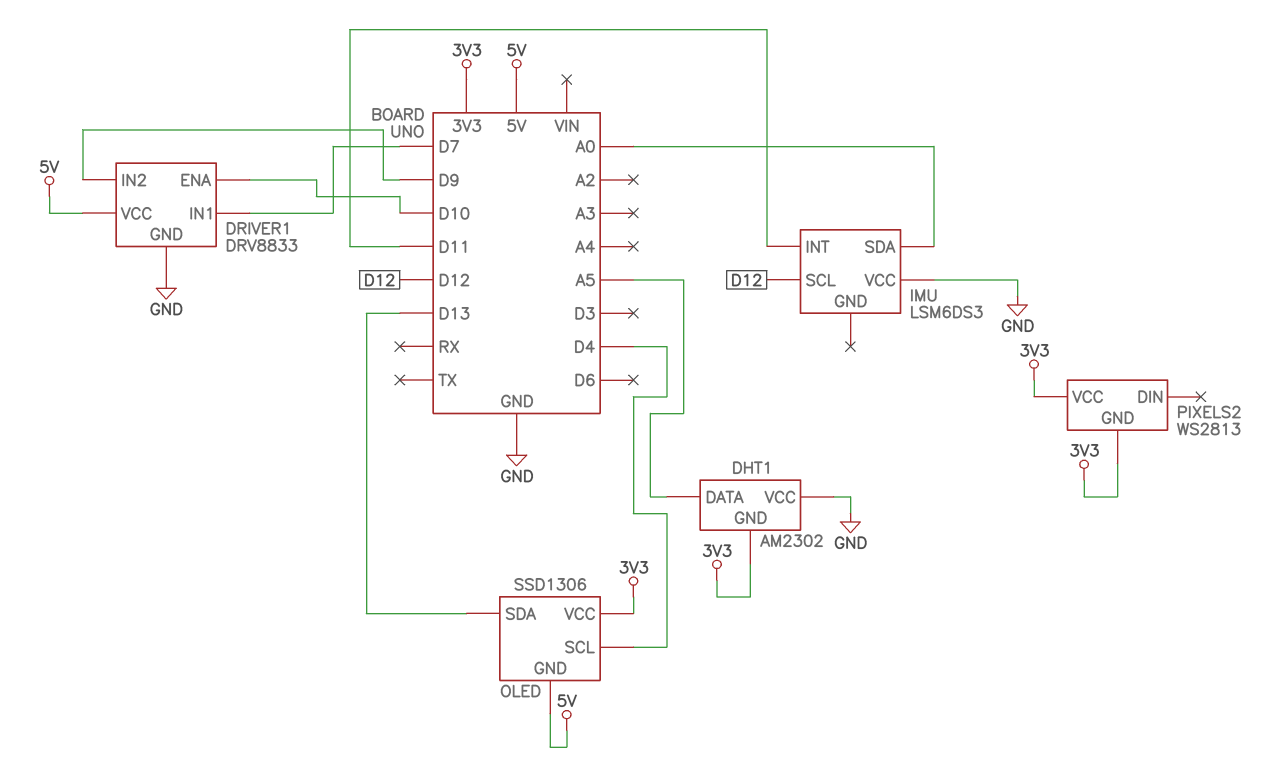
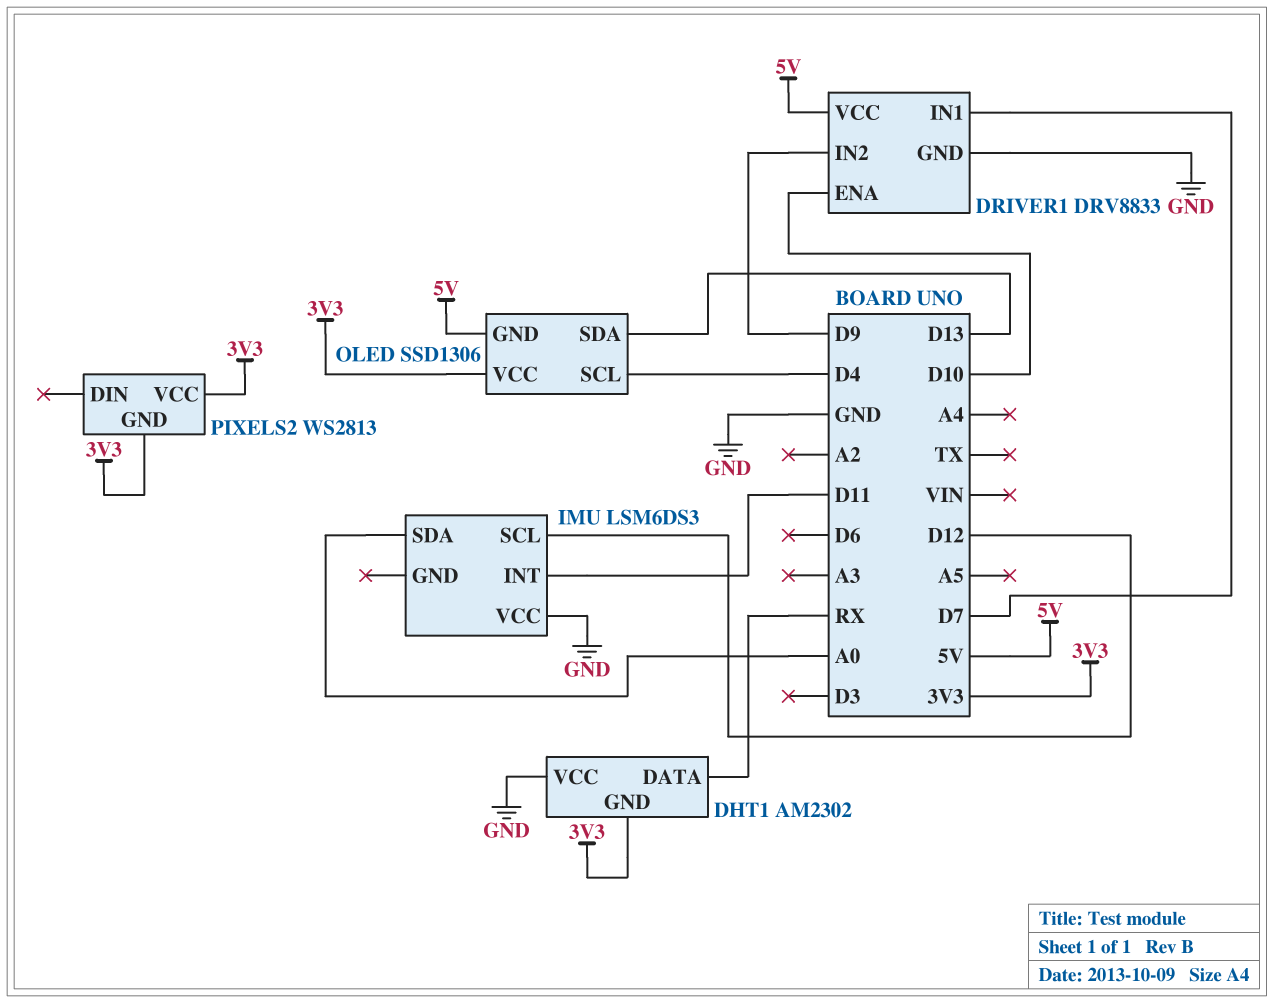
DHT1 pin DATA: A5 -> RX

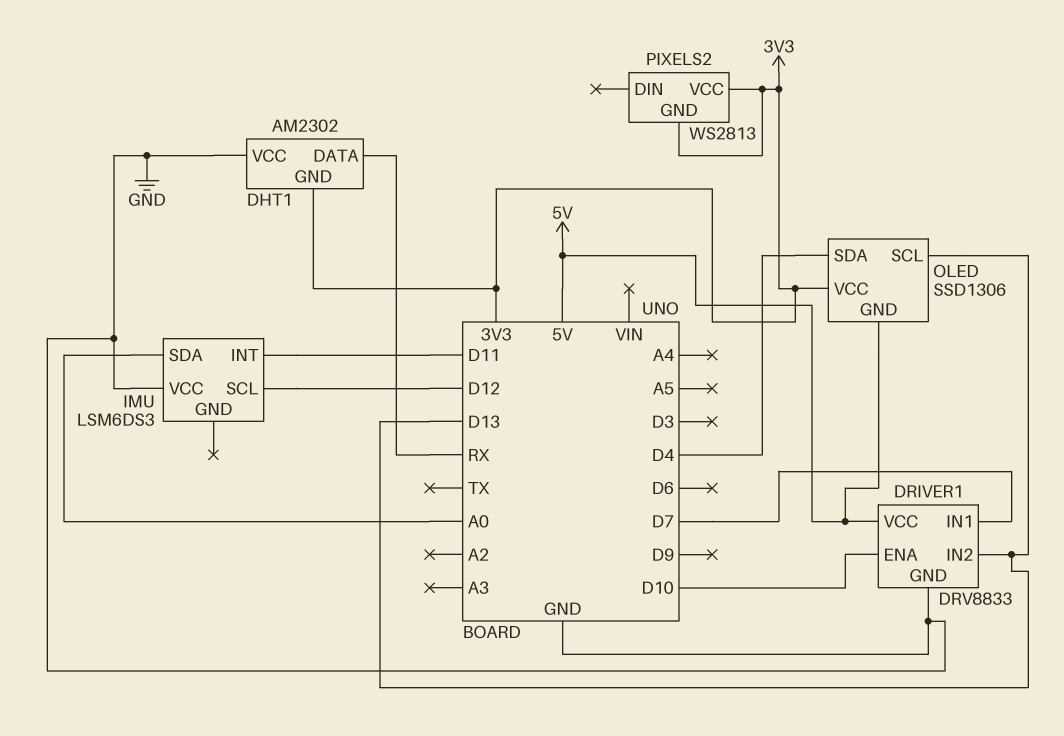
DRIVER1 pin IN2: D9 -> D13
OLED pin SCL: D4 -> D13
OLED pin SDA: D13 -> D4

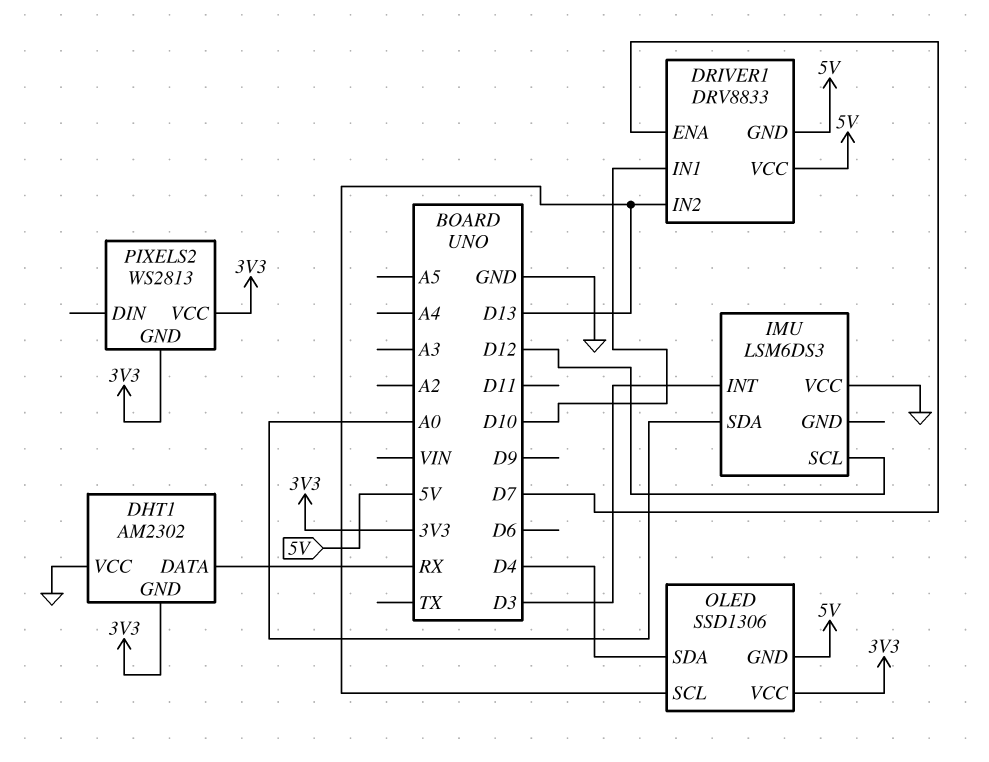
DRIVER1 pin ENA: D10 -> D7
DRIVER1 pin GND: GND -> 5V
DRIVER1 pin IN1: D7 -> D10
IMU pin INT: D11 -> D3

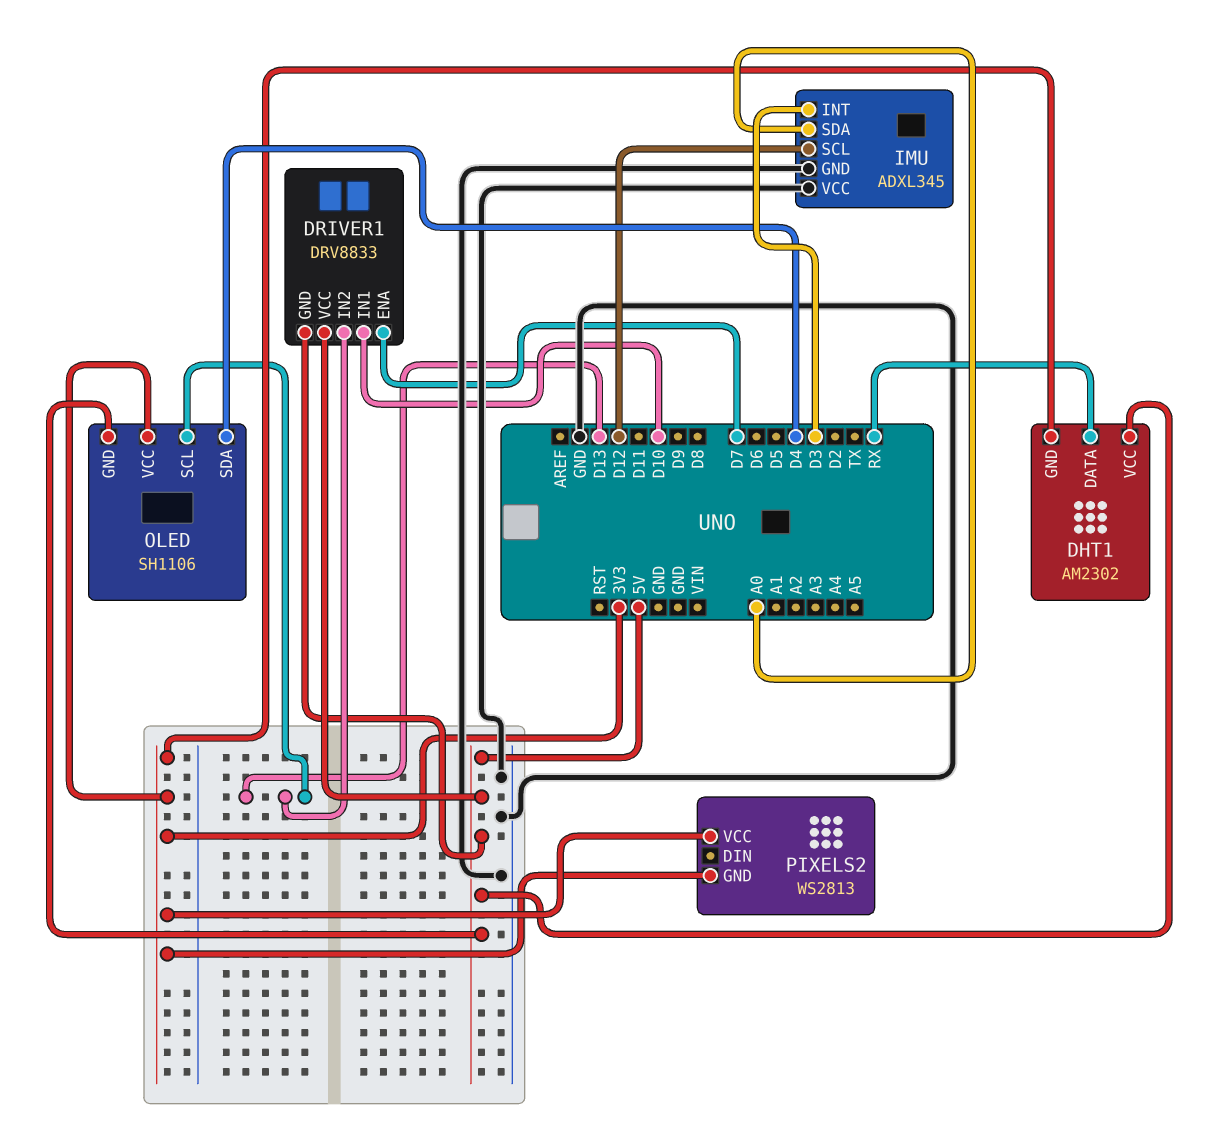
DHT1 pin VCC: GND -> 5V
IMU: LSM6DS3 -> ADXL345
IMU pin GND: none -> GND
OLED: SSD1306 -> SH1106

